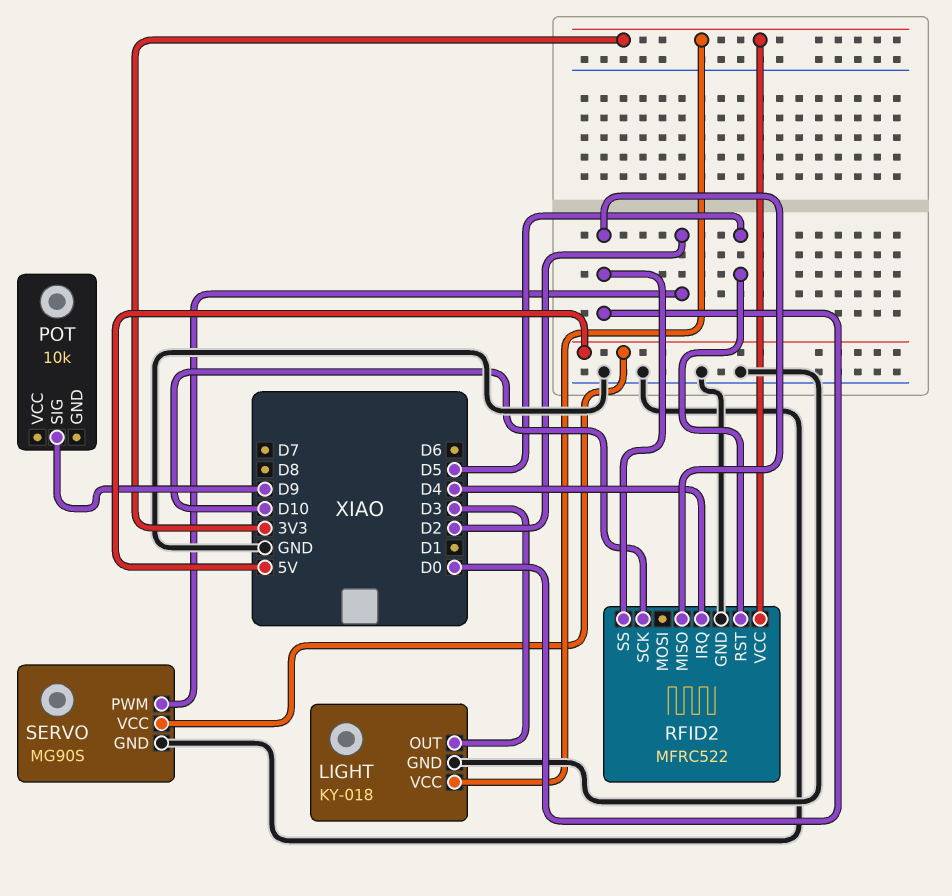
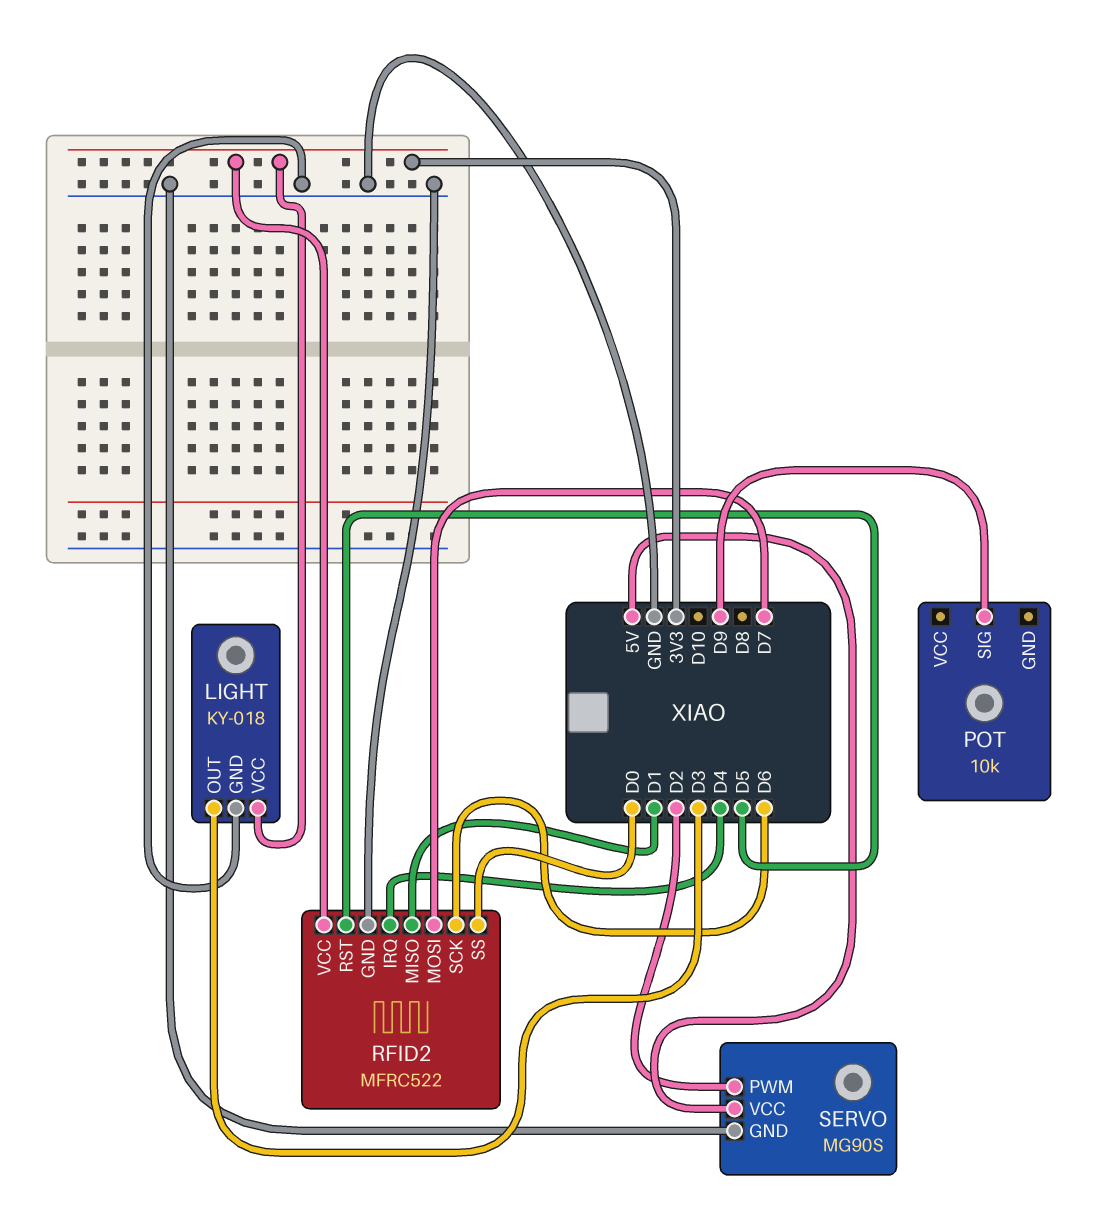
RFID2 pin MISO: D0 -> D1
RFID2 pin MOSI: none -> D7
RFID2 pin SCK: D10 -> D6

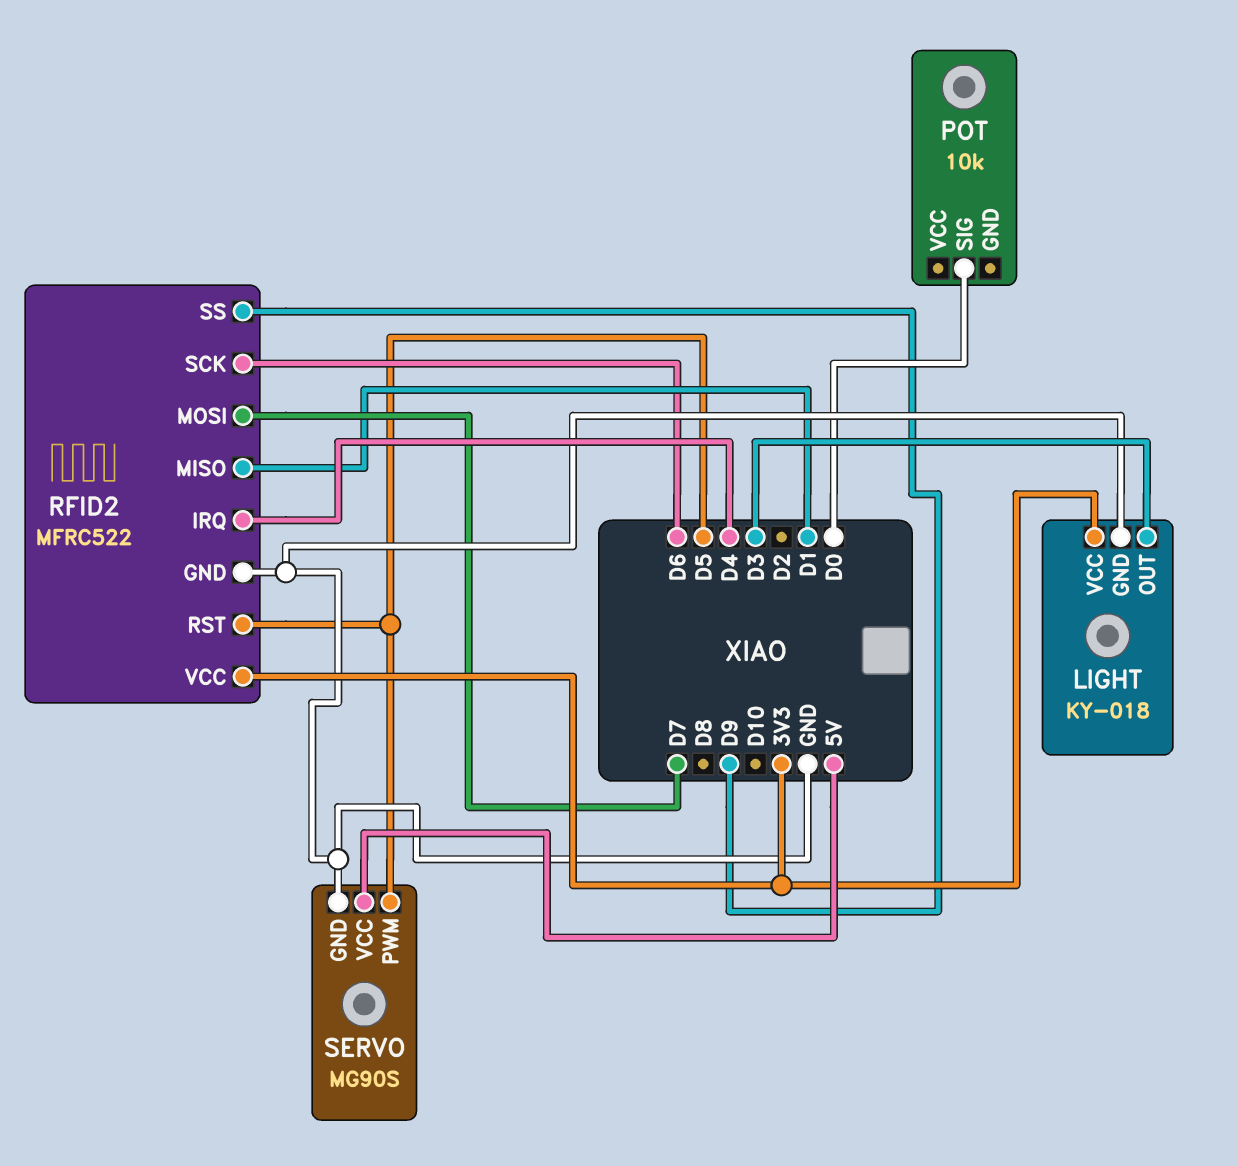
POT pin SIG: D9 -> D0
RFID2 pin SS: D0 -> D9
SERVO pin PWM: D2 -> D5

